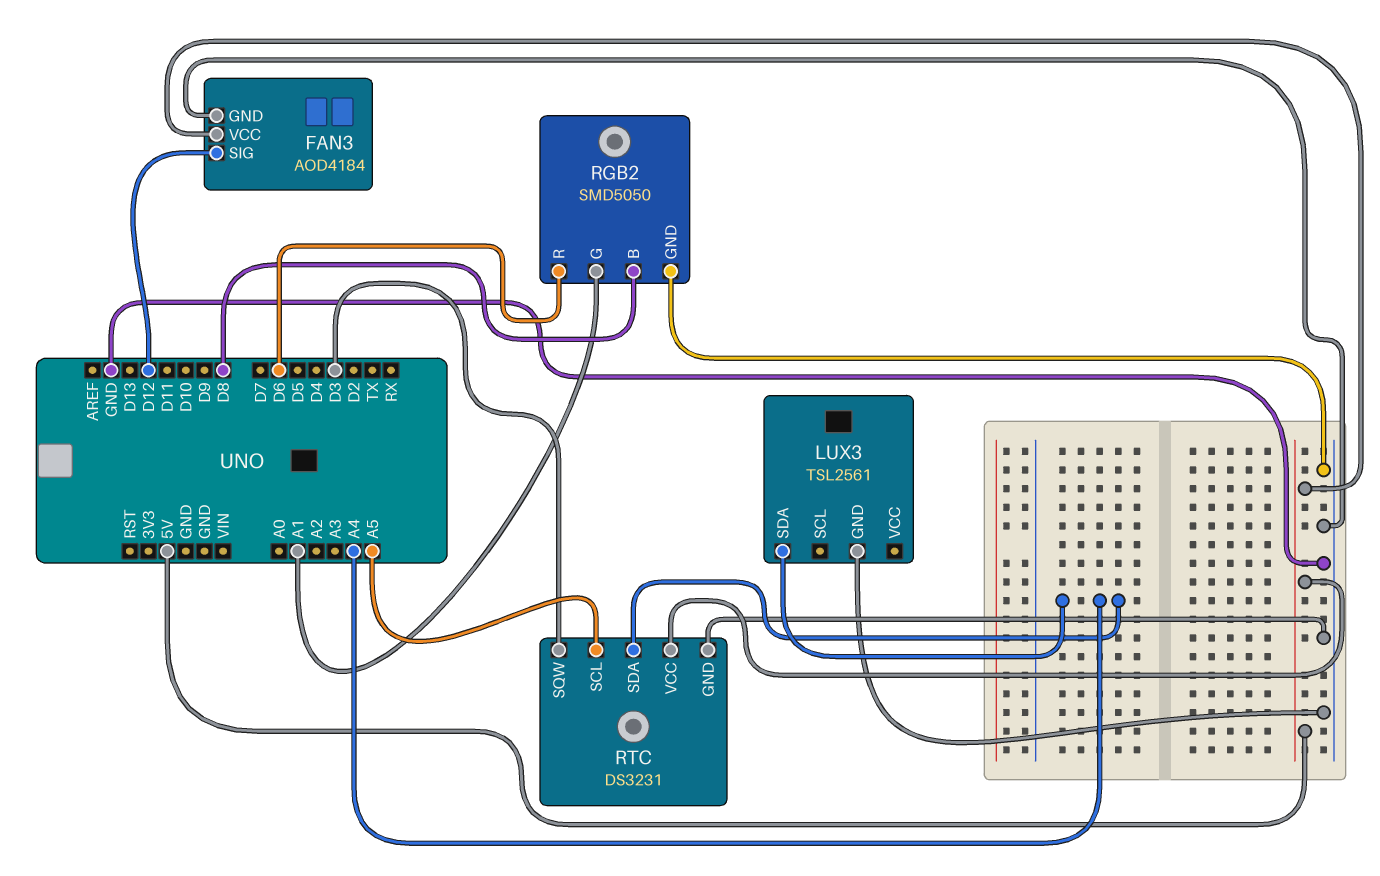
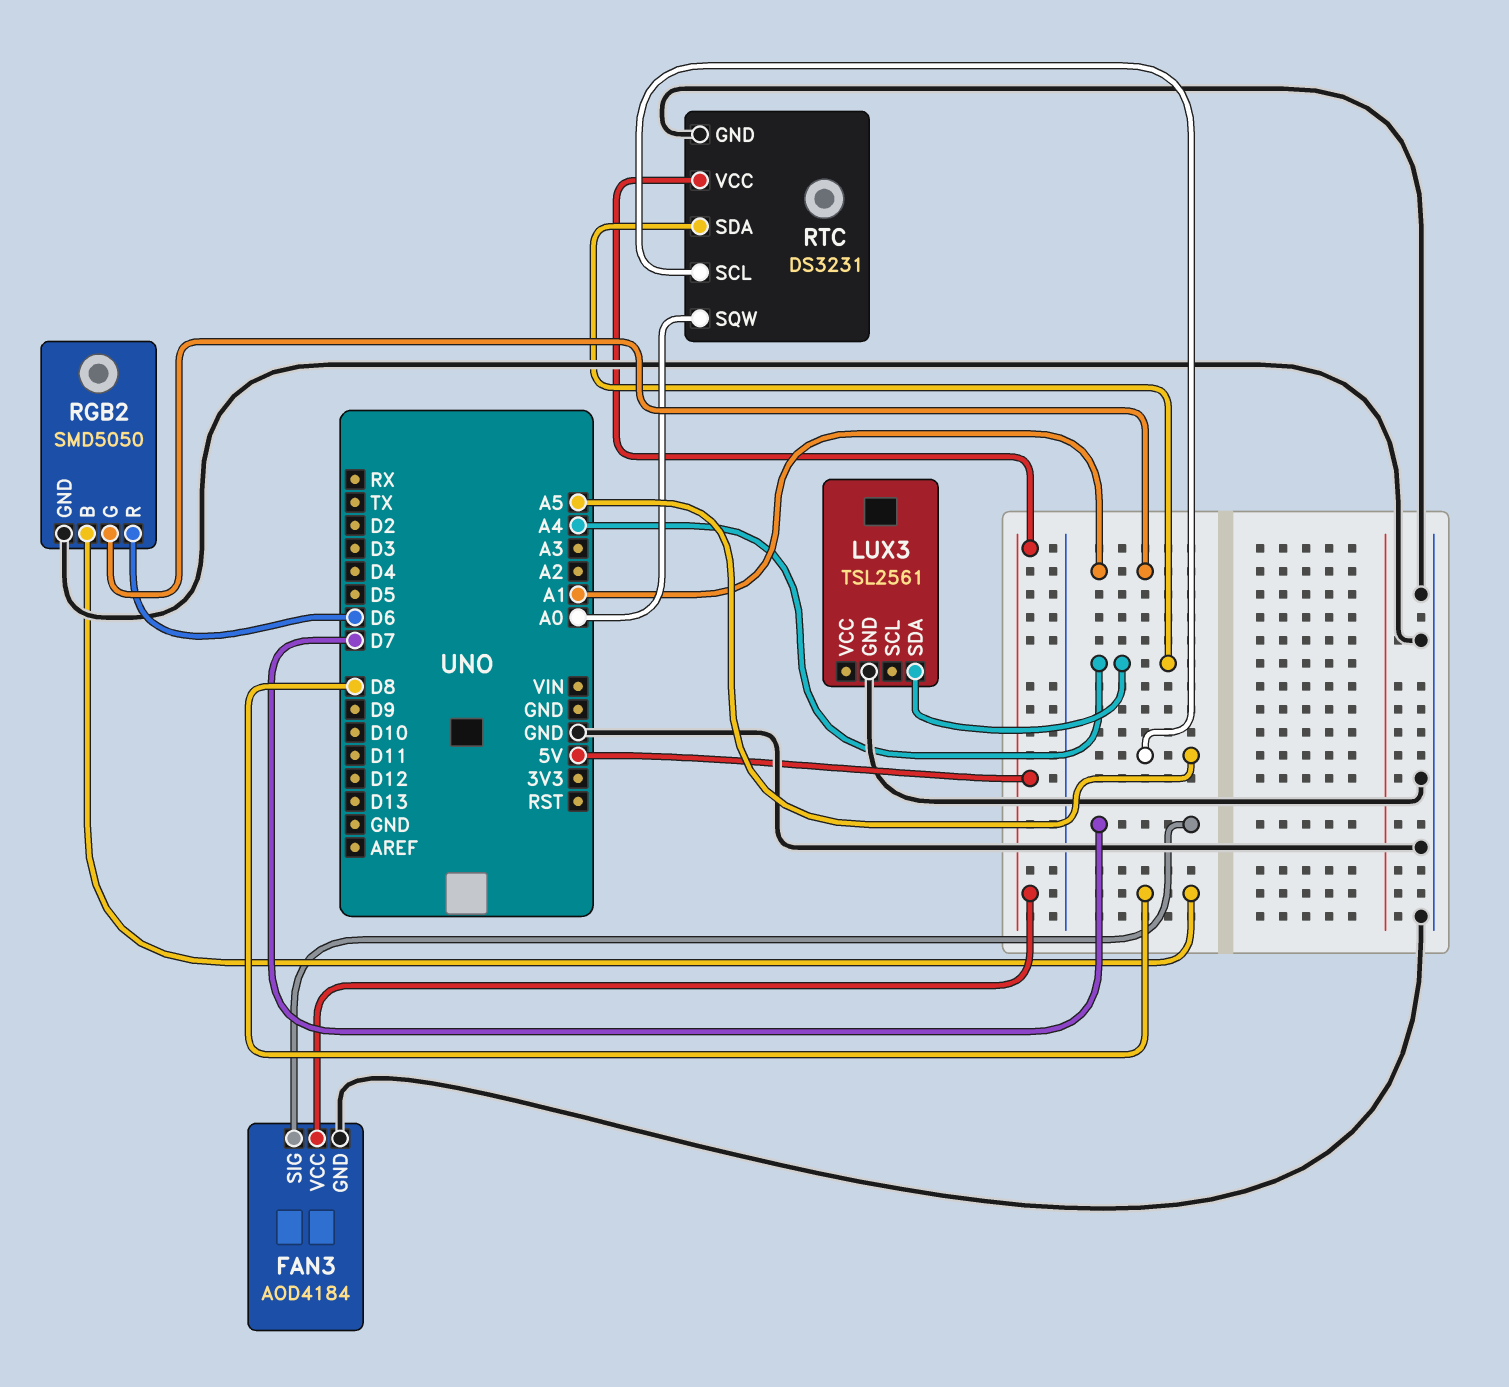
FAN3 pin SIG: D12 -> D7
RTC pin SQW: D3 -> A0

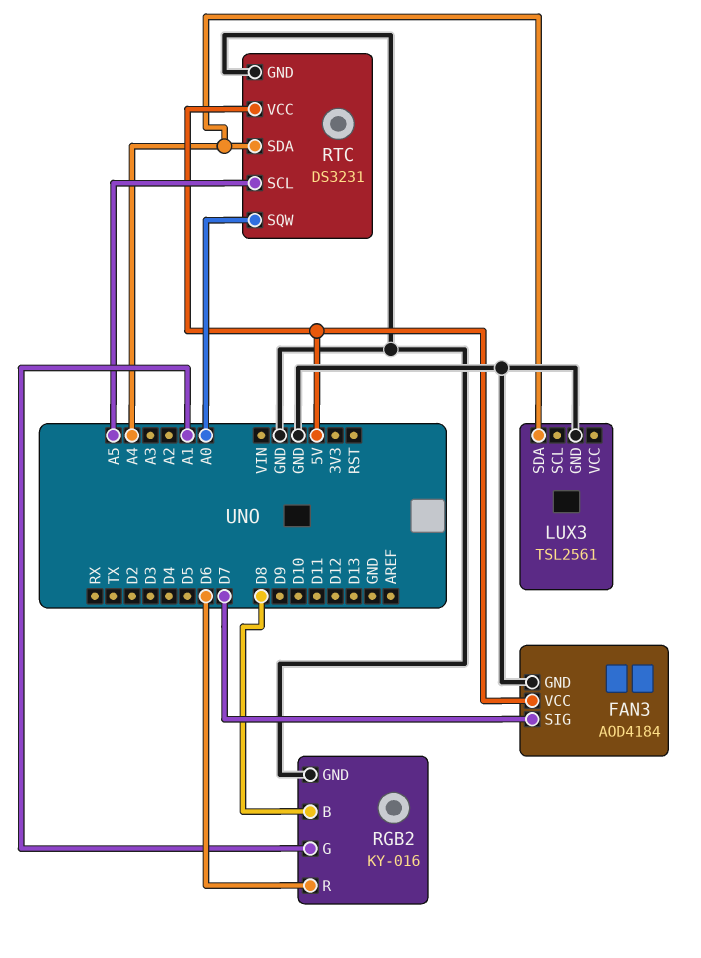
RGB2: SMD5050 -> KY-016

